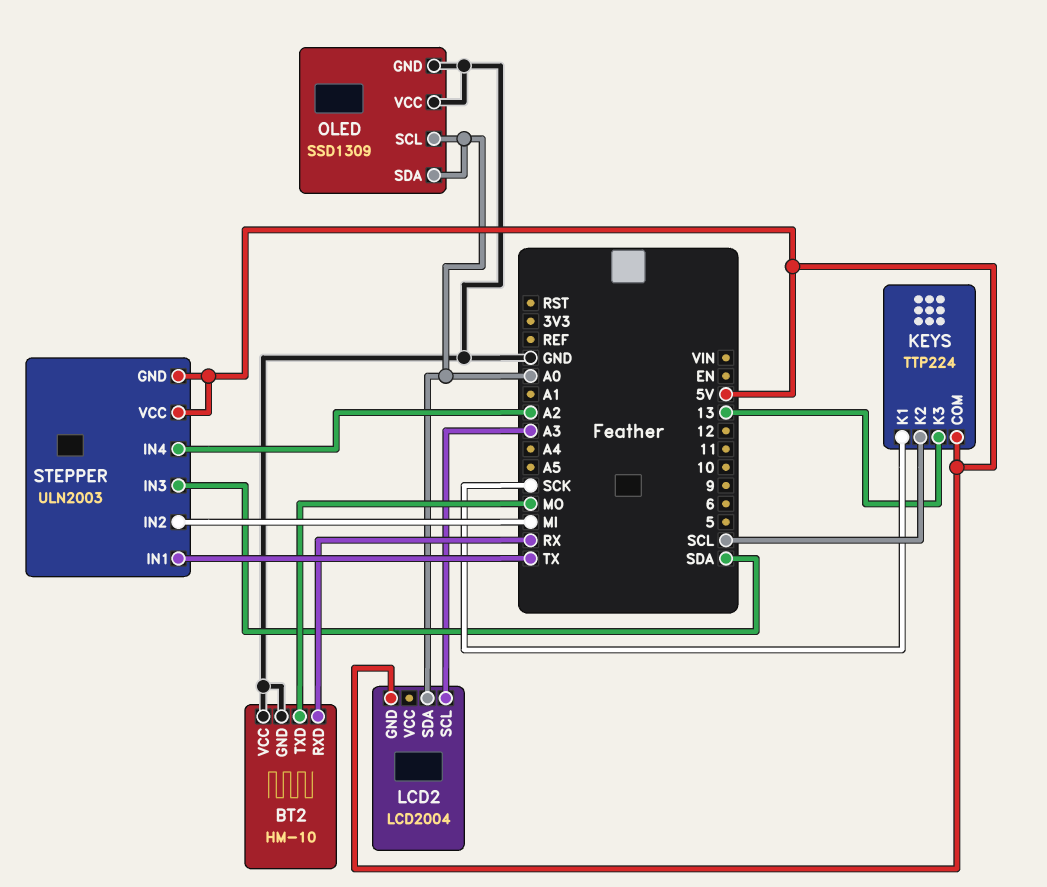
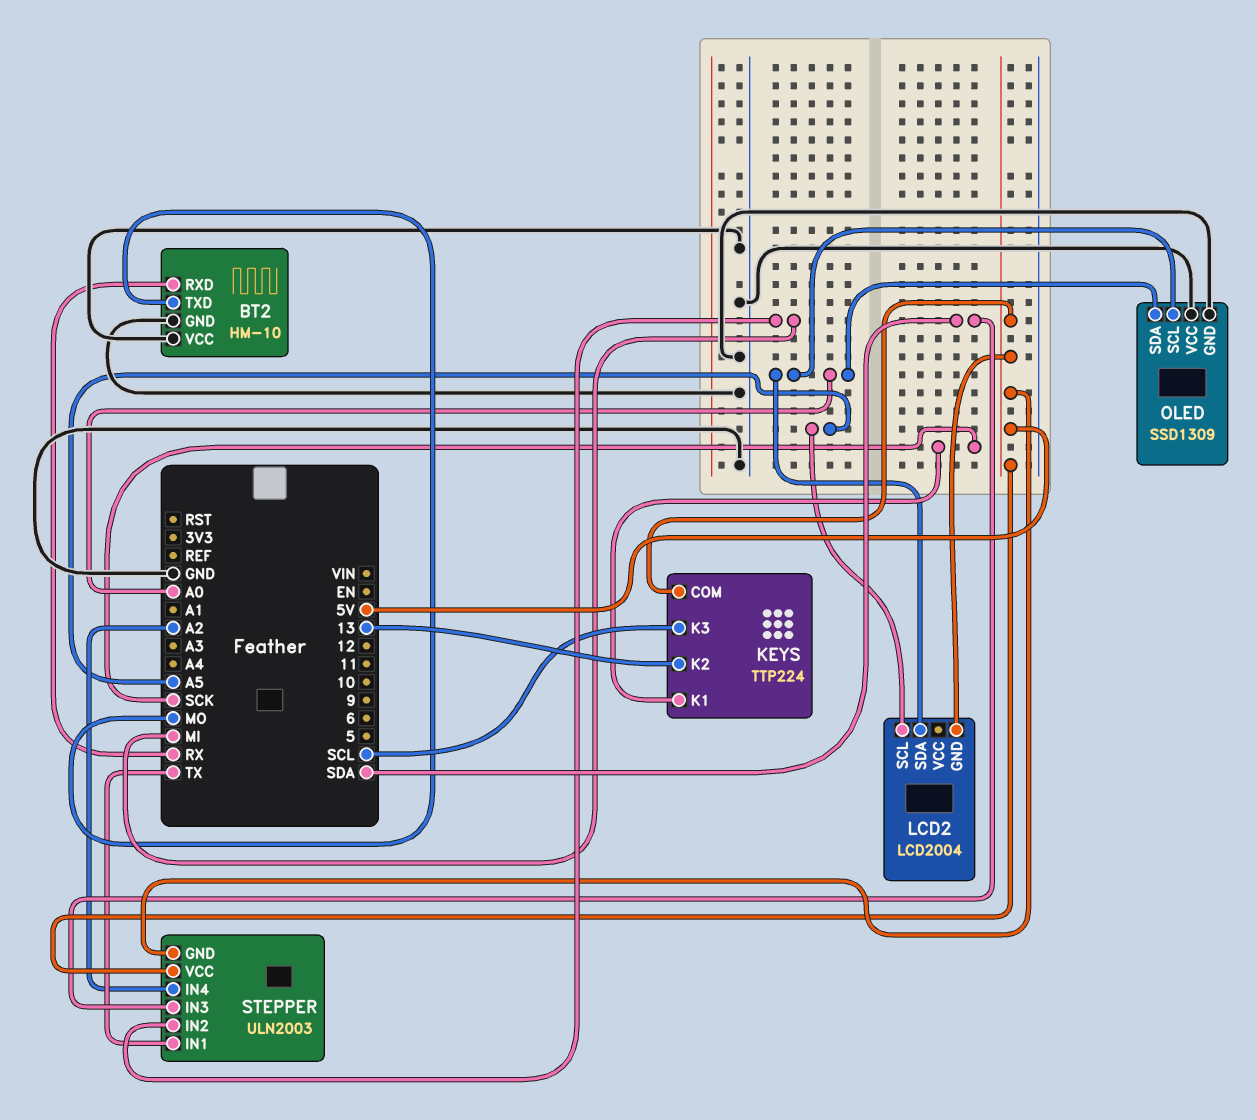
KEYS pin K2: SCL -> 13
KEYS pin K3: 13 -> SCL
LCD2 pin SCL: A3 -> A5

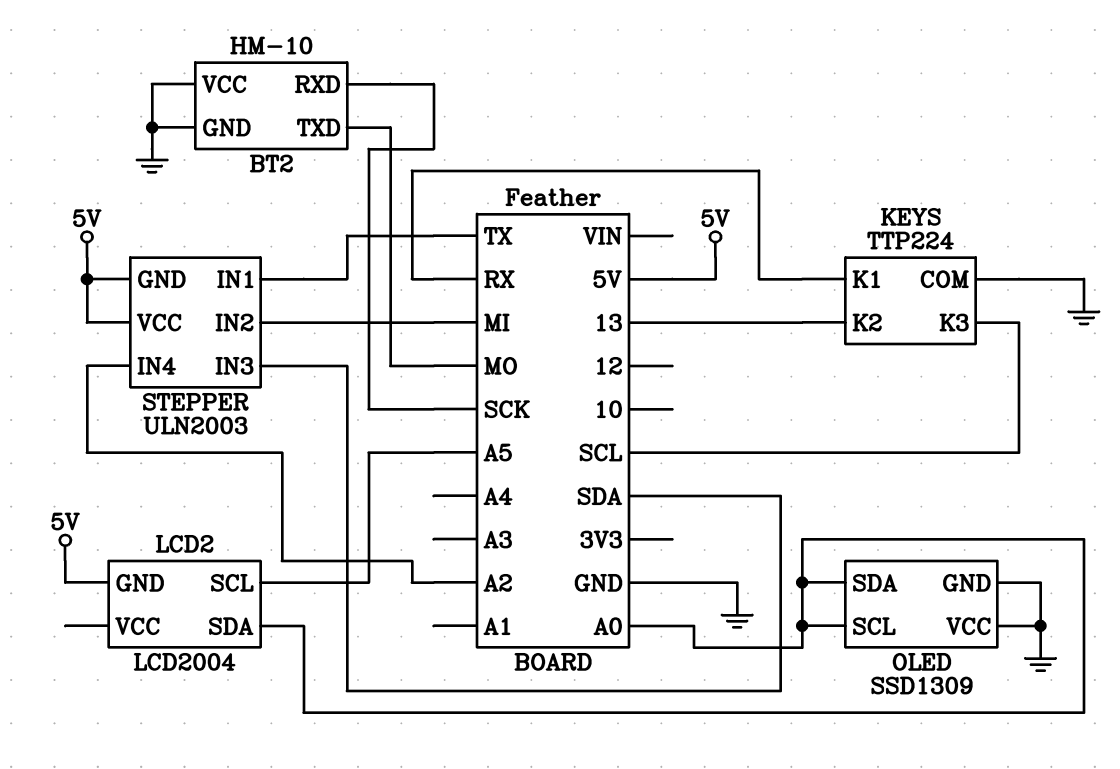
BT2 pin RXD: RX -> SCK
KEYS pin COM: 5V -> GND
KEYS pin K1: SCK -> RX

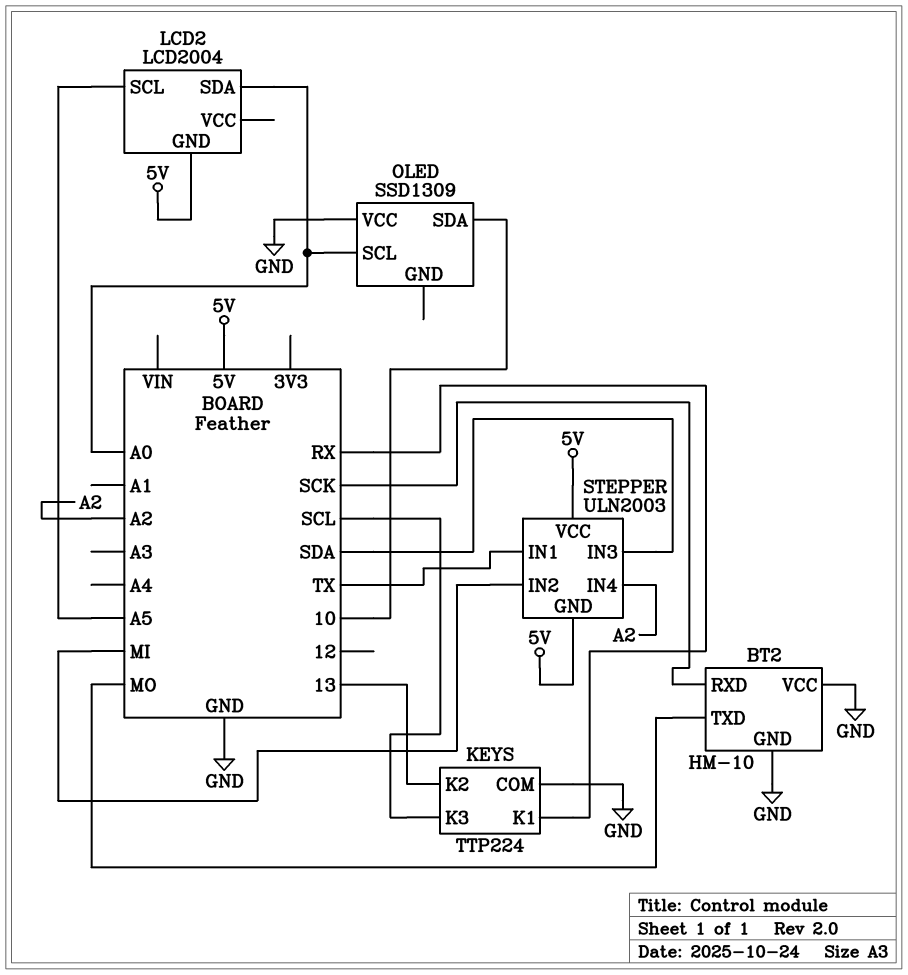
OLED pin GND: GND -> none
OLED pin SDA: A0 -> 10

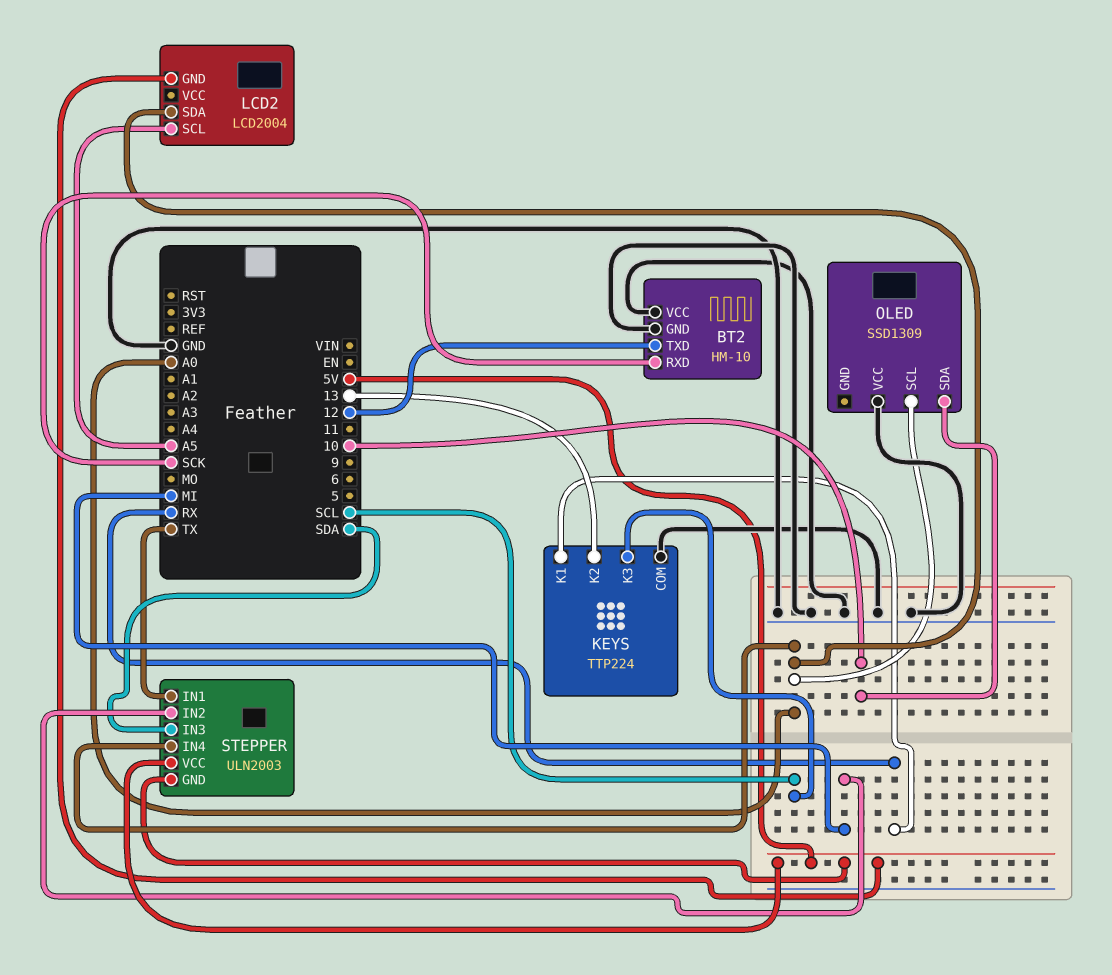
BT2 pin TXD: MO -> 12
STEPPER pin IN4: A2 -> A0

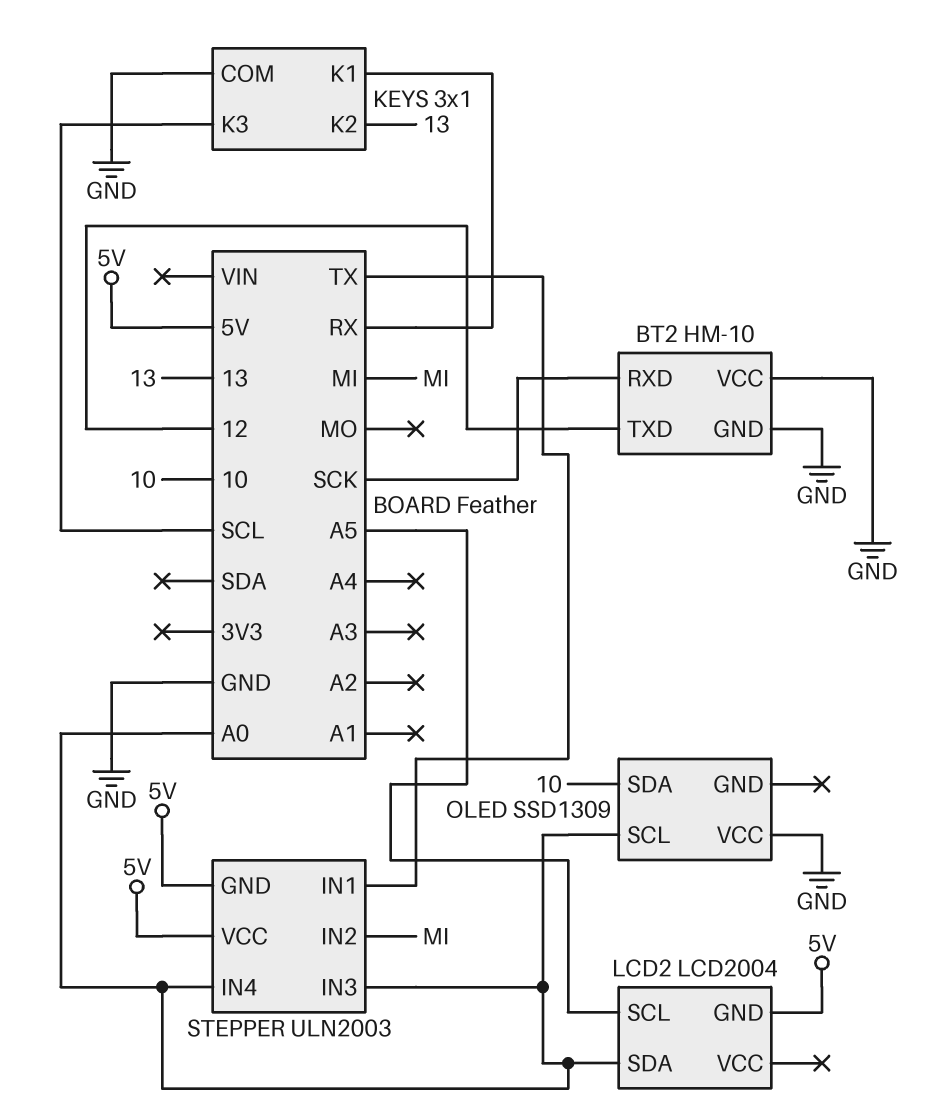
KEYS: TTP224 -> 3x1
STEPPER pin IN3: SDA -> A0

